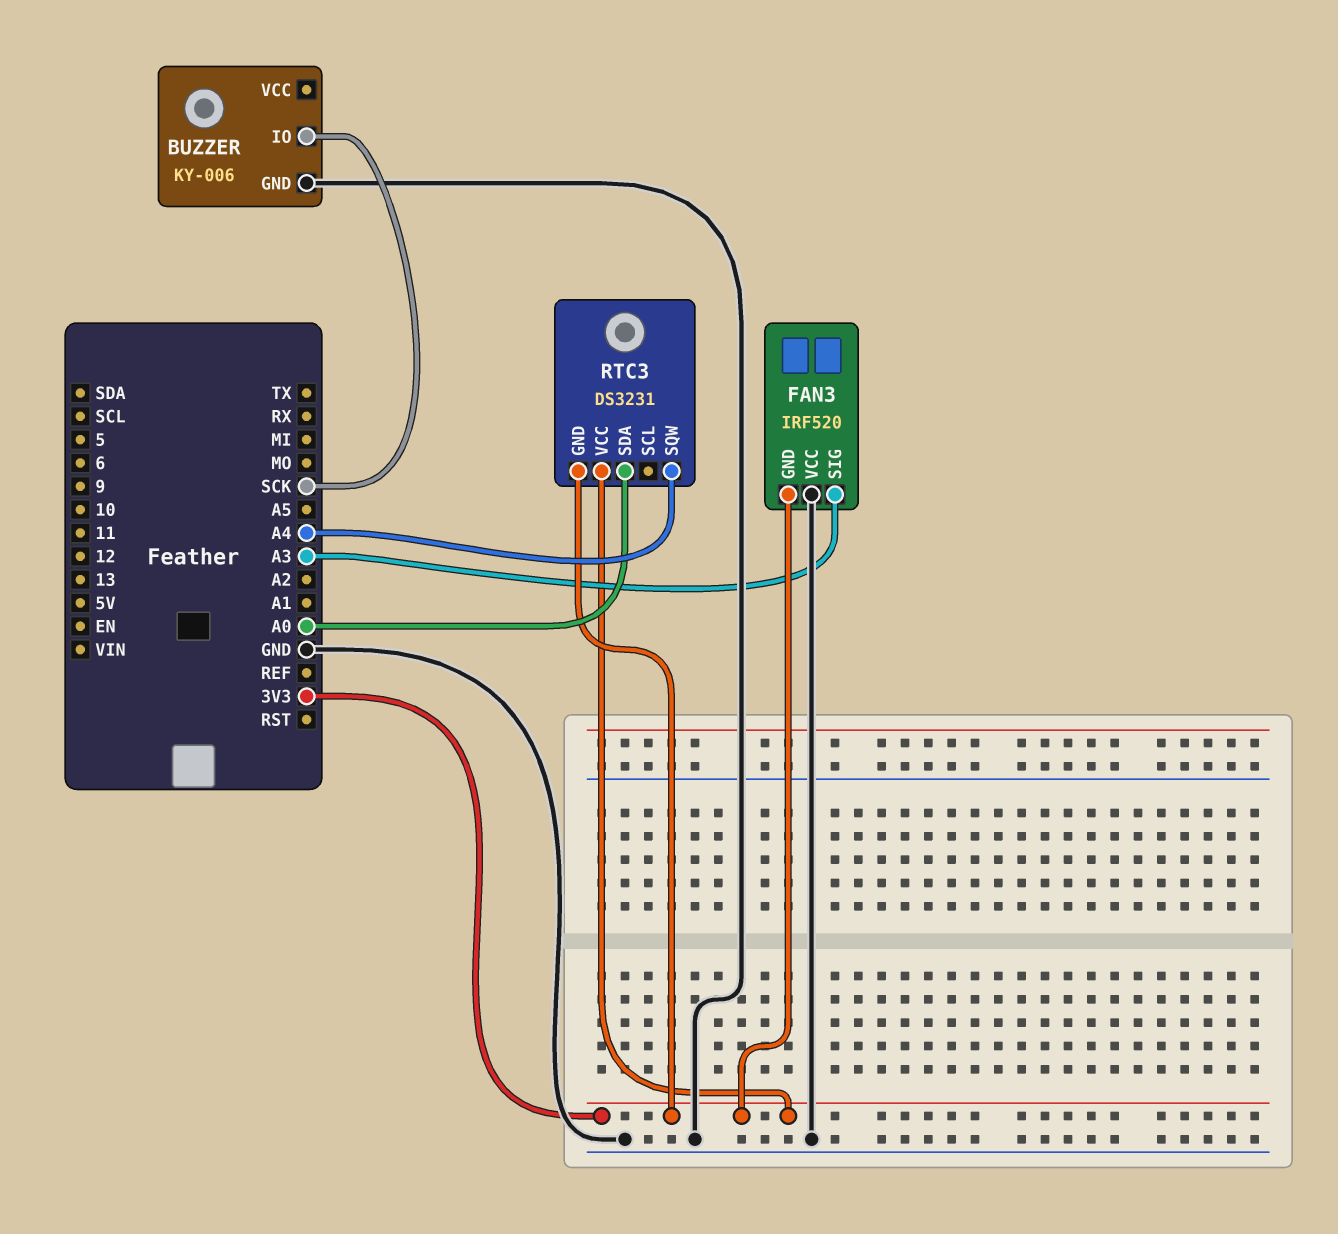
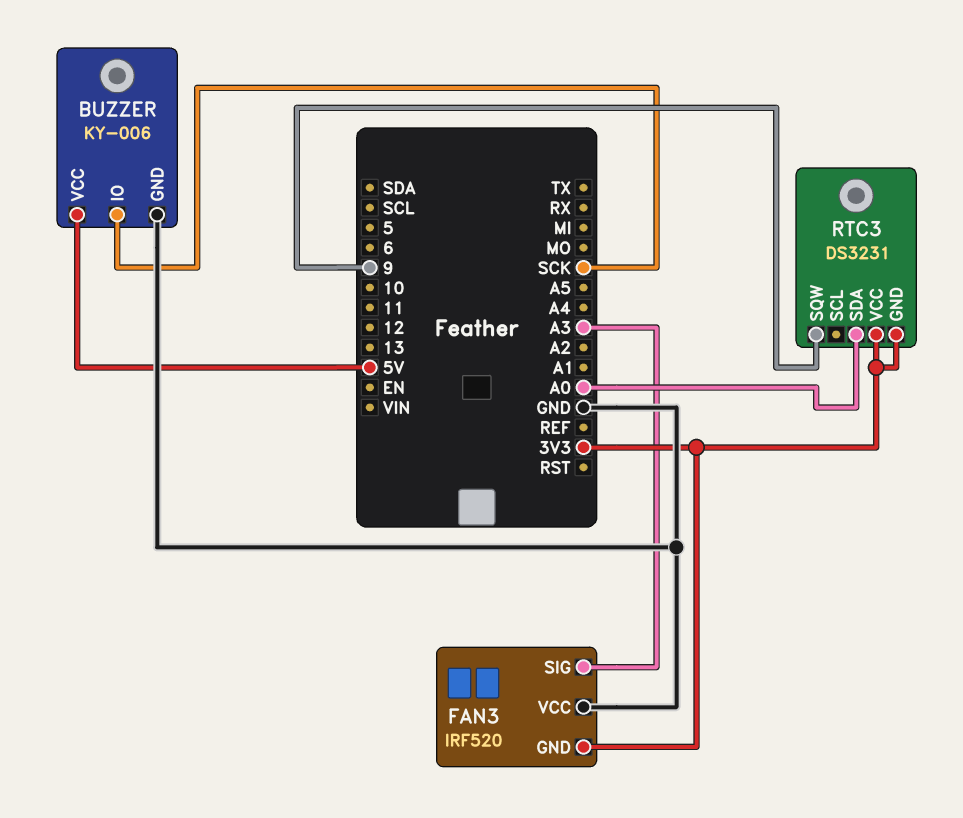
BUZZER pin VCC: none -> 5V
RTC3 pin SQW: A4 -> 9

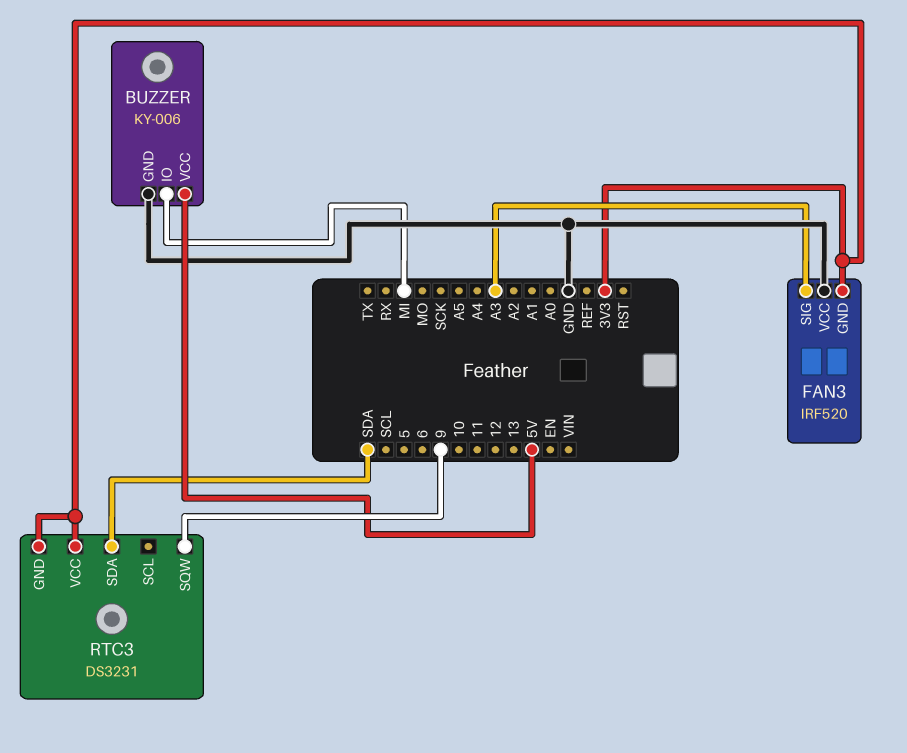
BUZZER pin IO: SCK -> MI
RTC3 pin SDA: A0 -> SDA

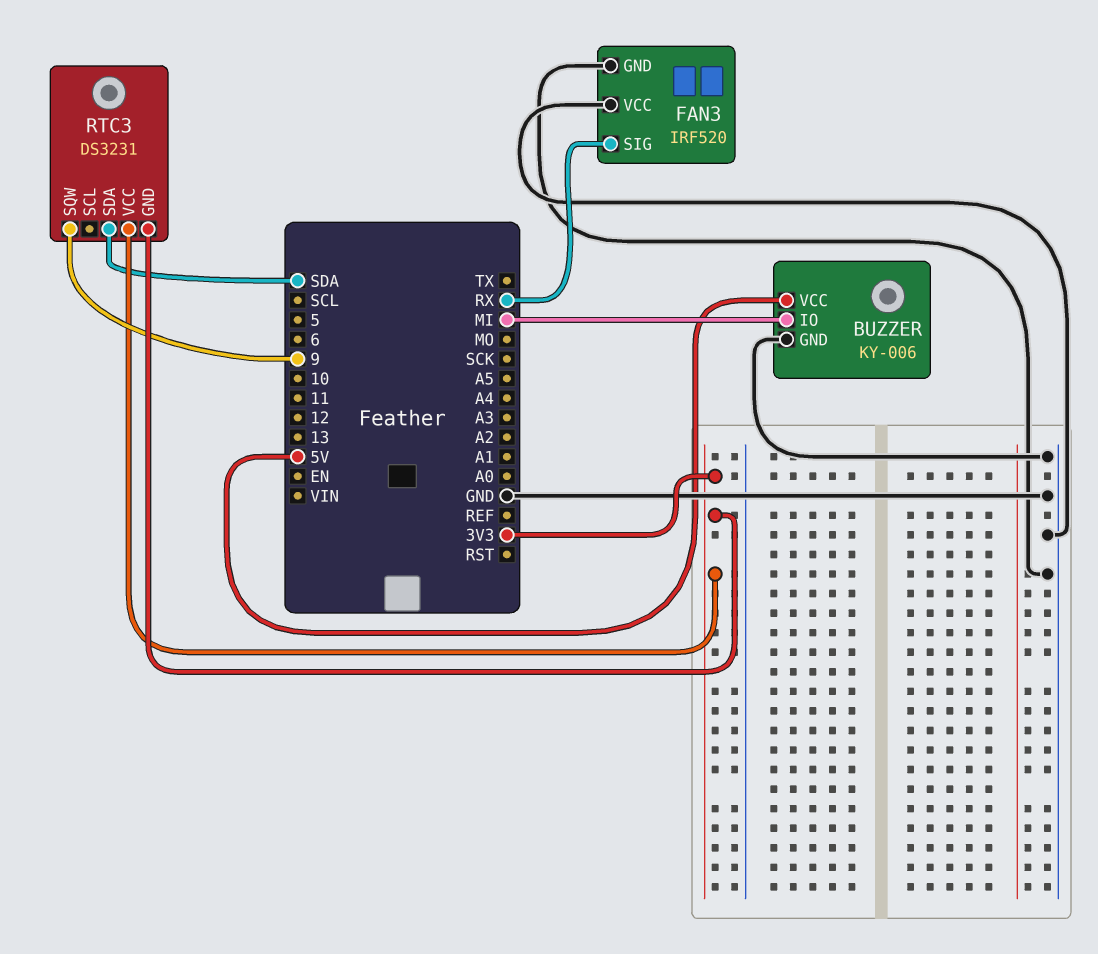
FAN3 pin GND: 3V3 -> GND
FAN3 pin SIG: A3 -> RX

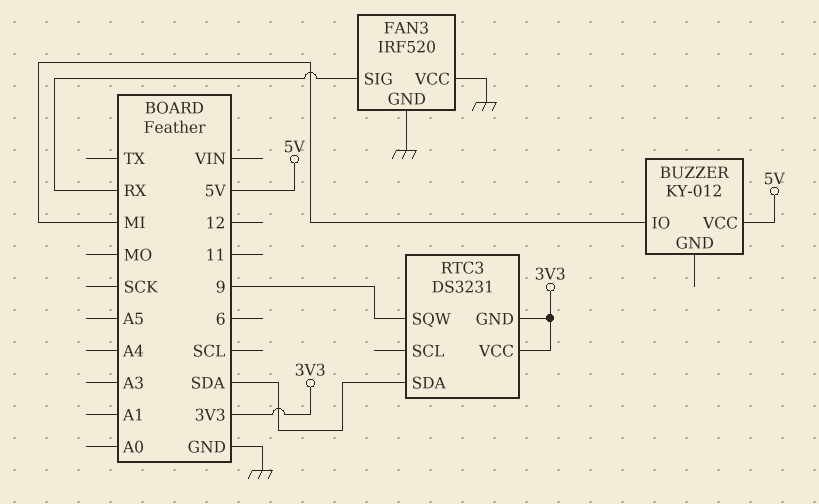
BUZZER: KY-006 -> KY-012
BUZZER pin GND: GND -> none

